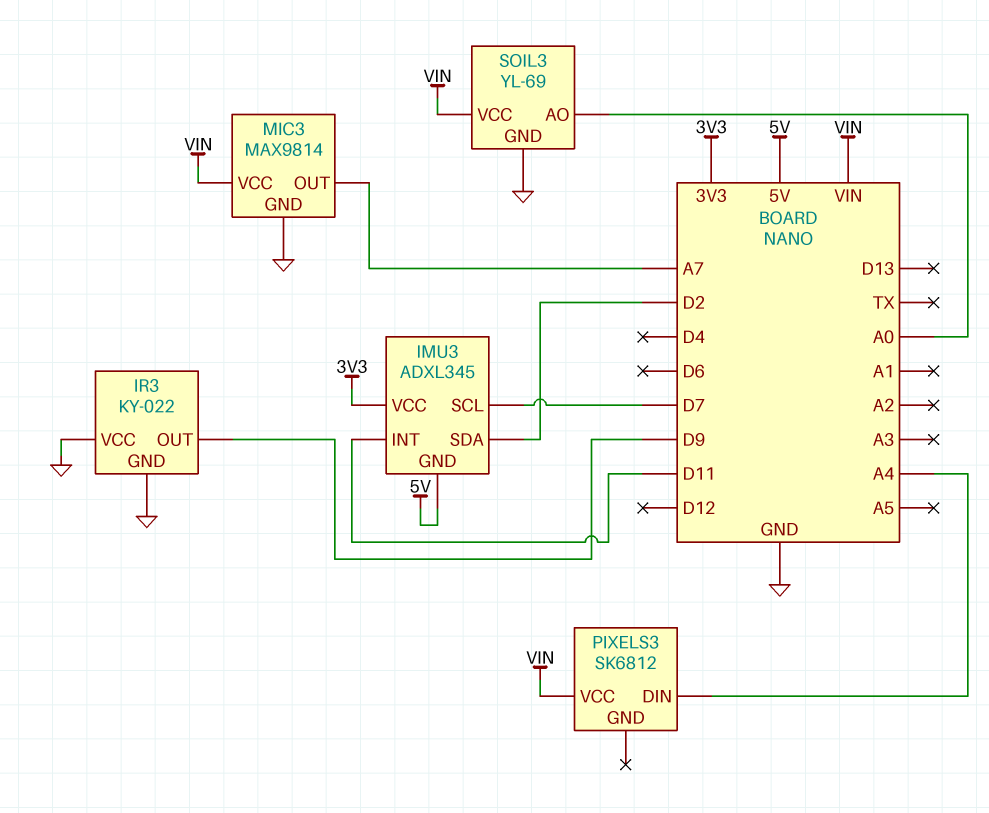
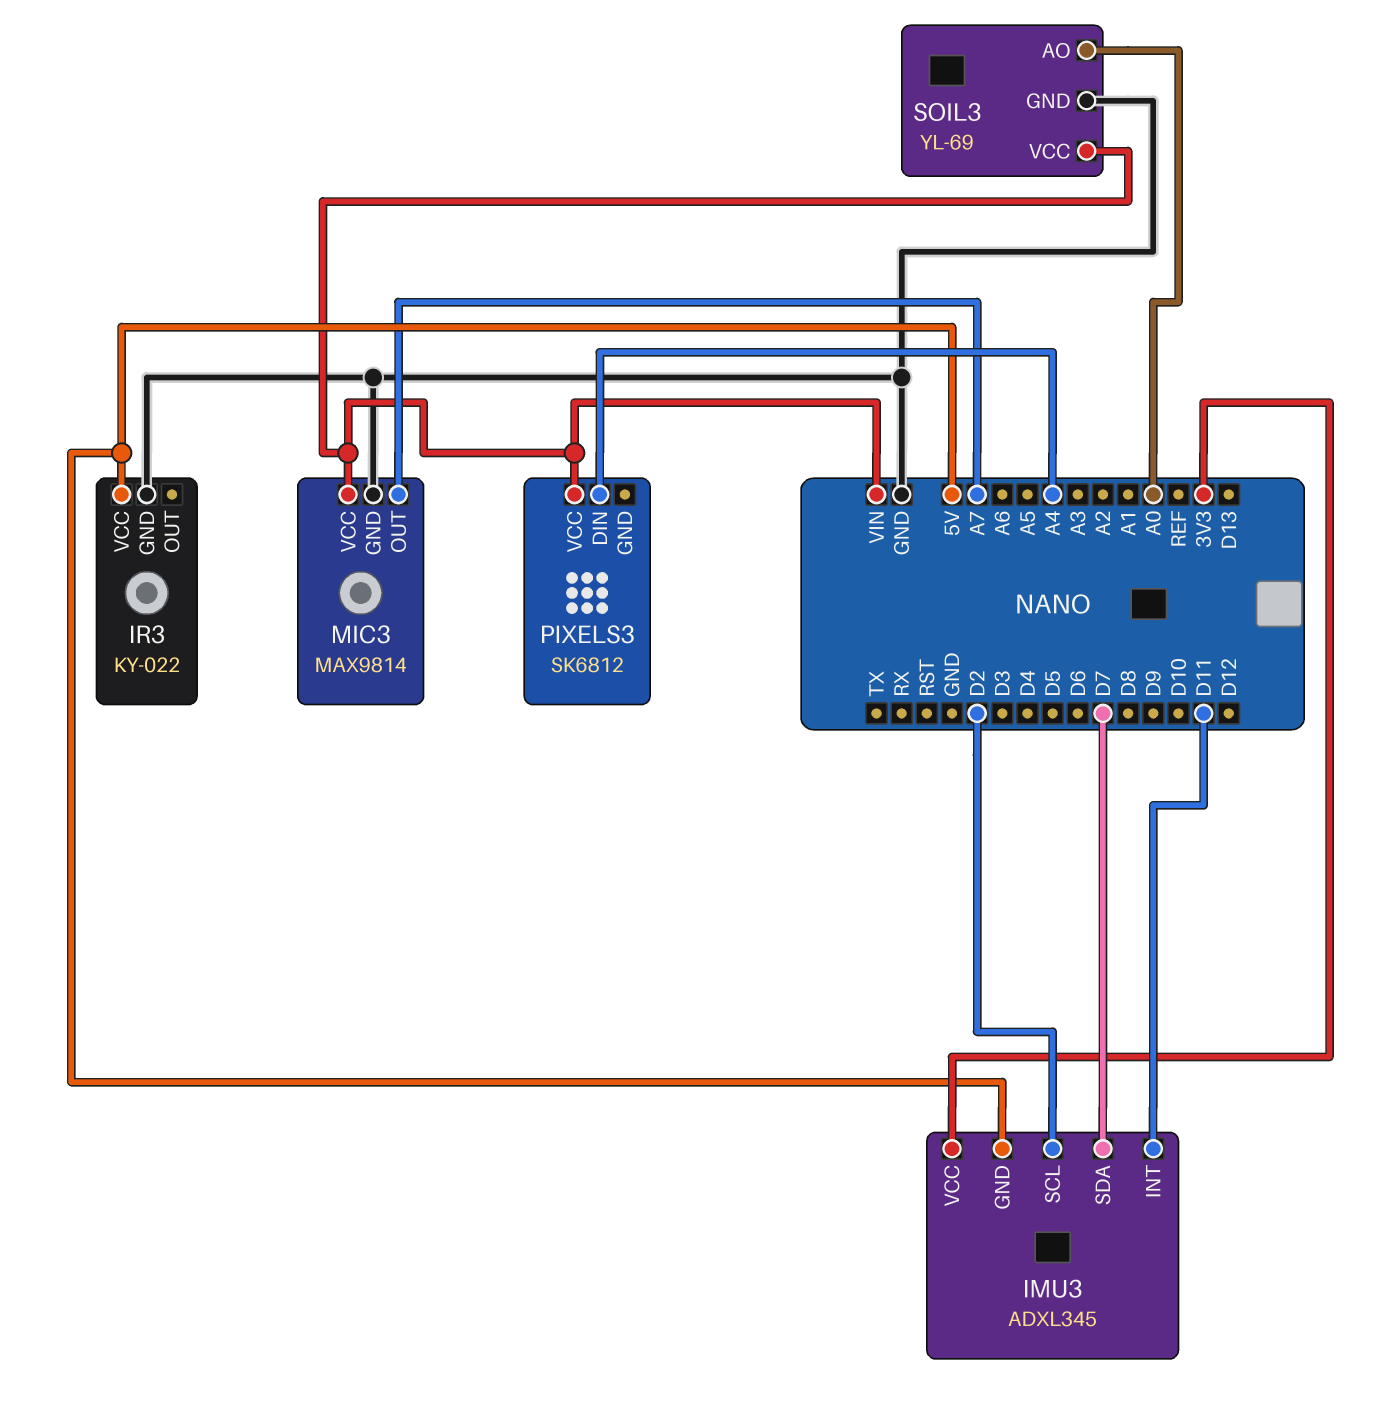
IMU3 pin SCL: D7 -> D2
IMU3 pin SDA: D2 -> D7
IR3 pin OUT: D9 -> none
IR3 pin VCC: GND -> 5V

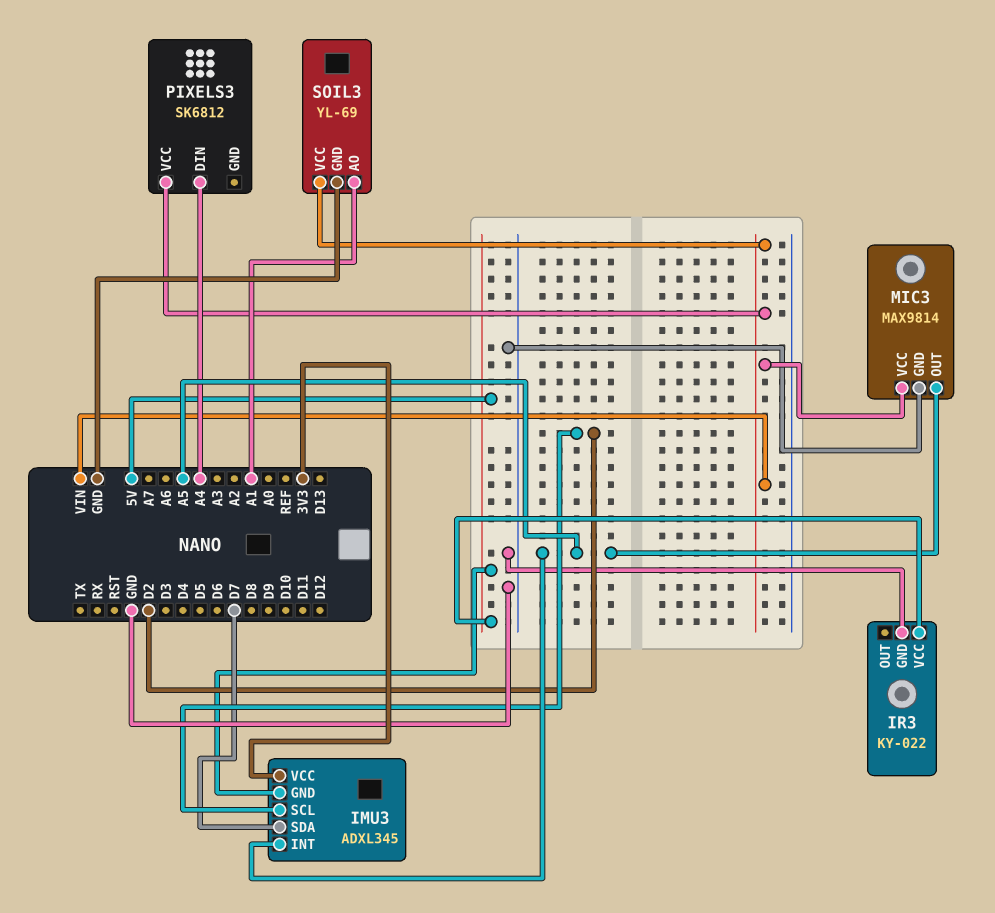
IMU3 pin INT: D11 -> A5
MIC3 pin OUT: A7 -> A5
SOIL3 pin AO: A0 -> A1

